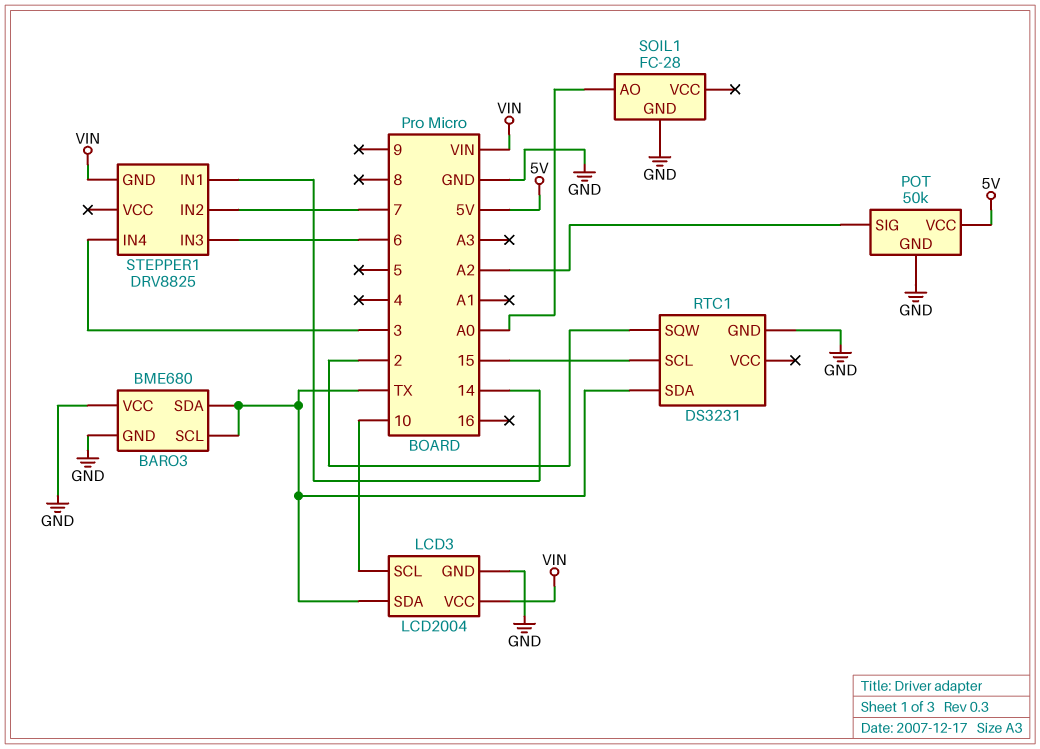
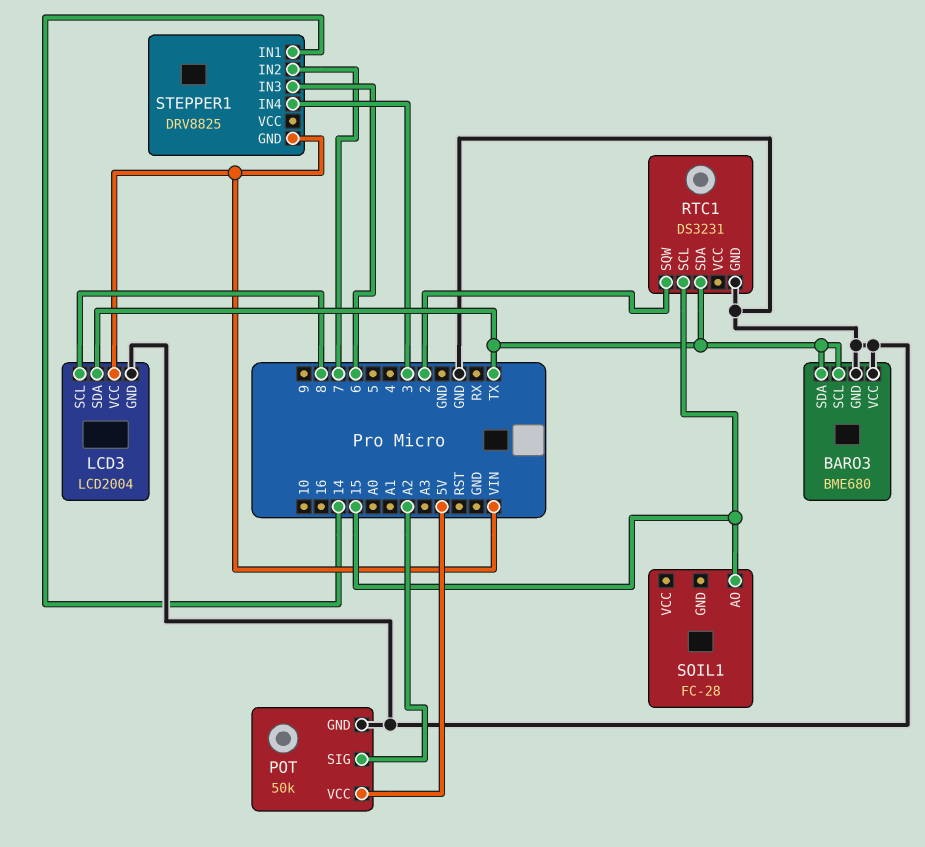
LCD3 pin SCL: 10 -> 8
SOIL1 pin AO: A0 -> 15
SOIL1 pin GND: GND -> none

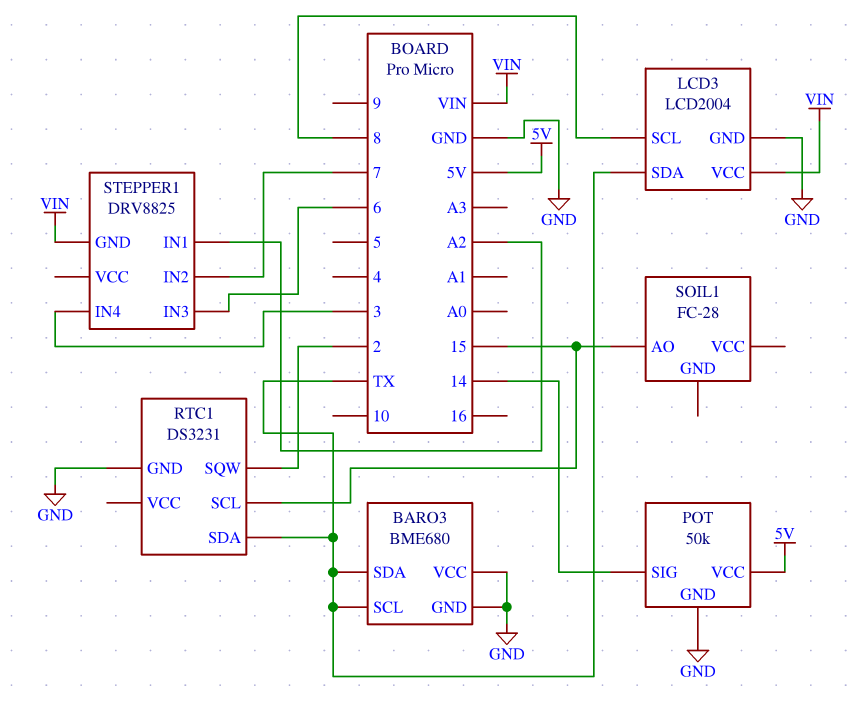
POT pin SIG: A2 -> 14
STEPPER1 pin IN1: 14 -> A2

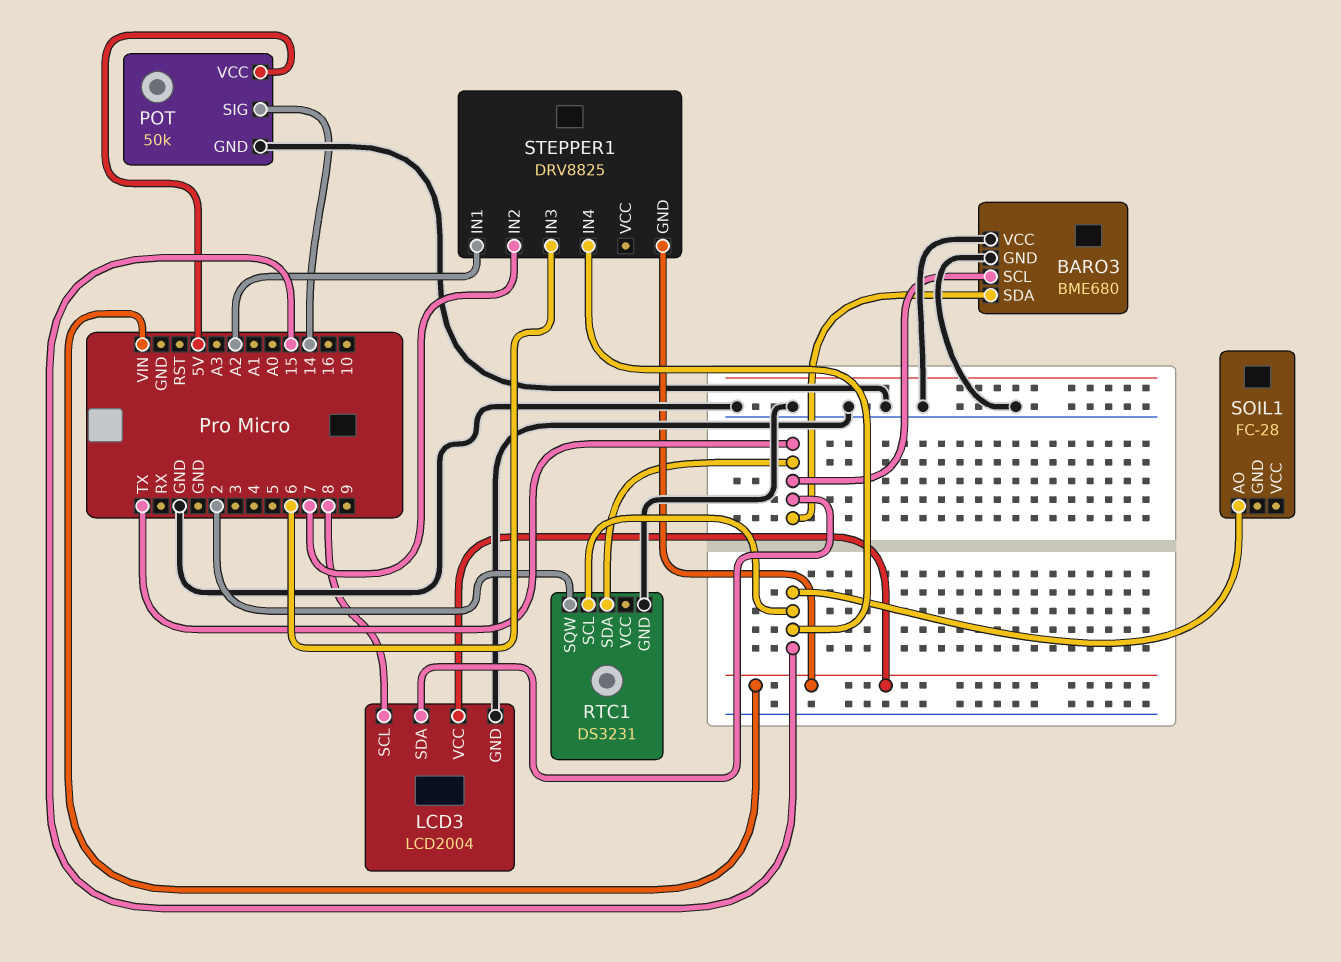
STEPPER1 pin IN4: 3 -> 15

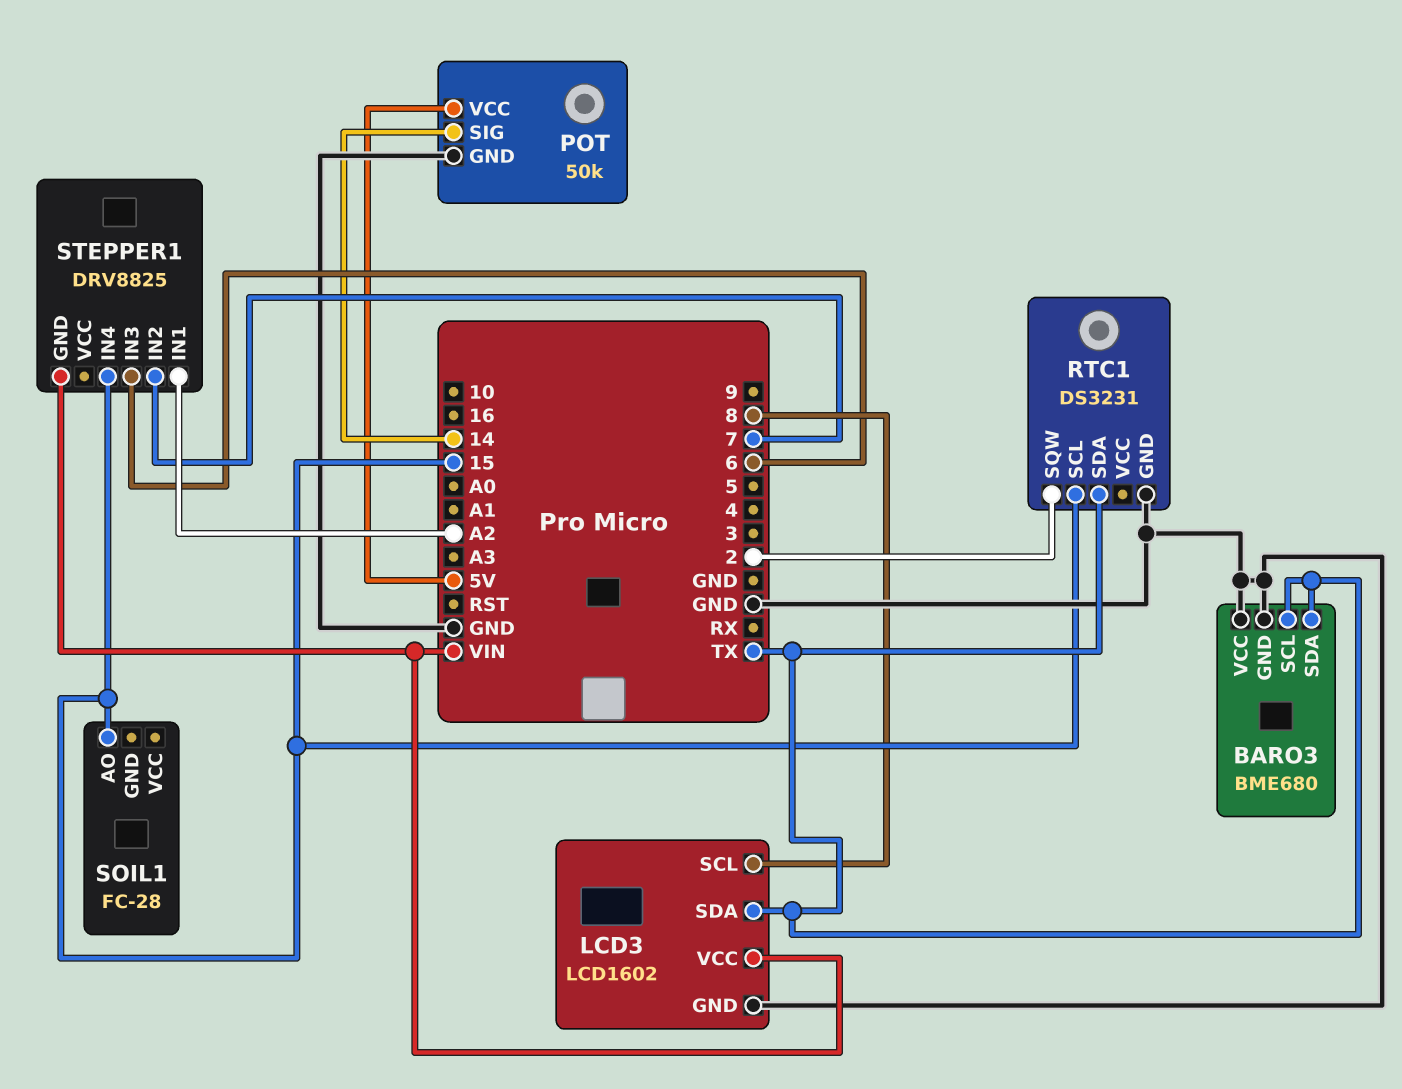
LCD3: LCD2004 -> LCD1602

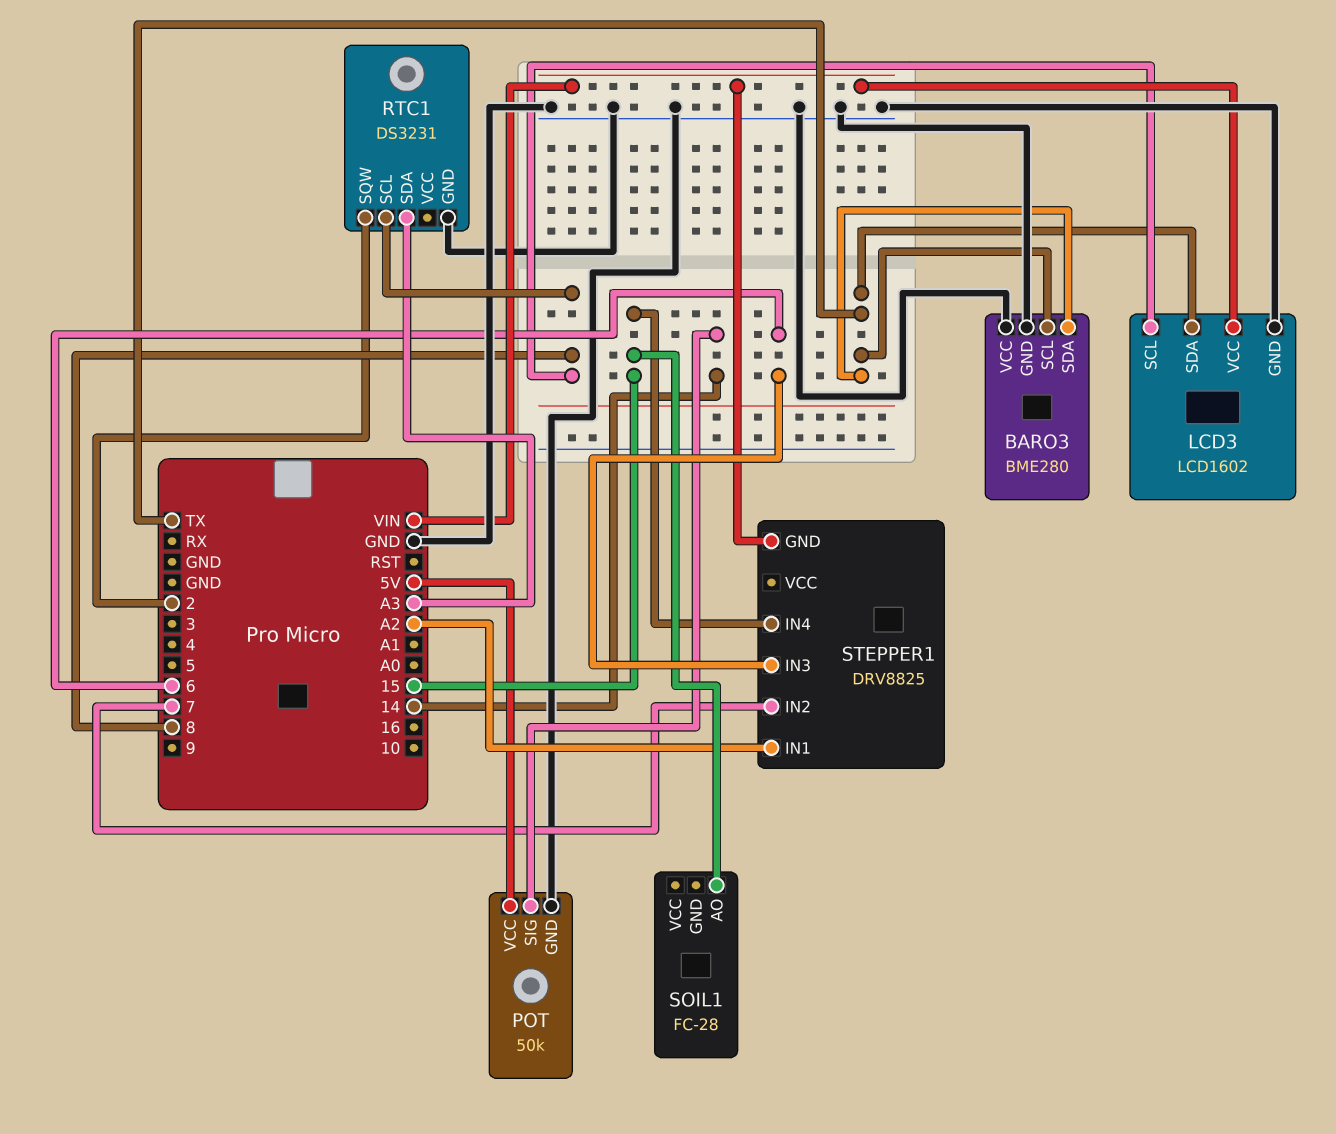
BARO3: BME680 -> BME280
RTC1 pin SCL: 15 -> 8
RTC1 pin SDA: TX -> A3

